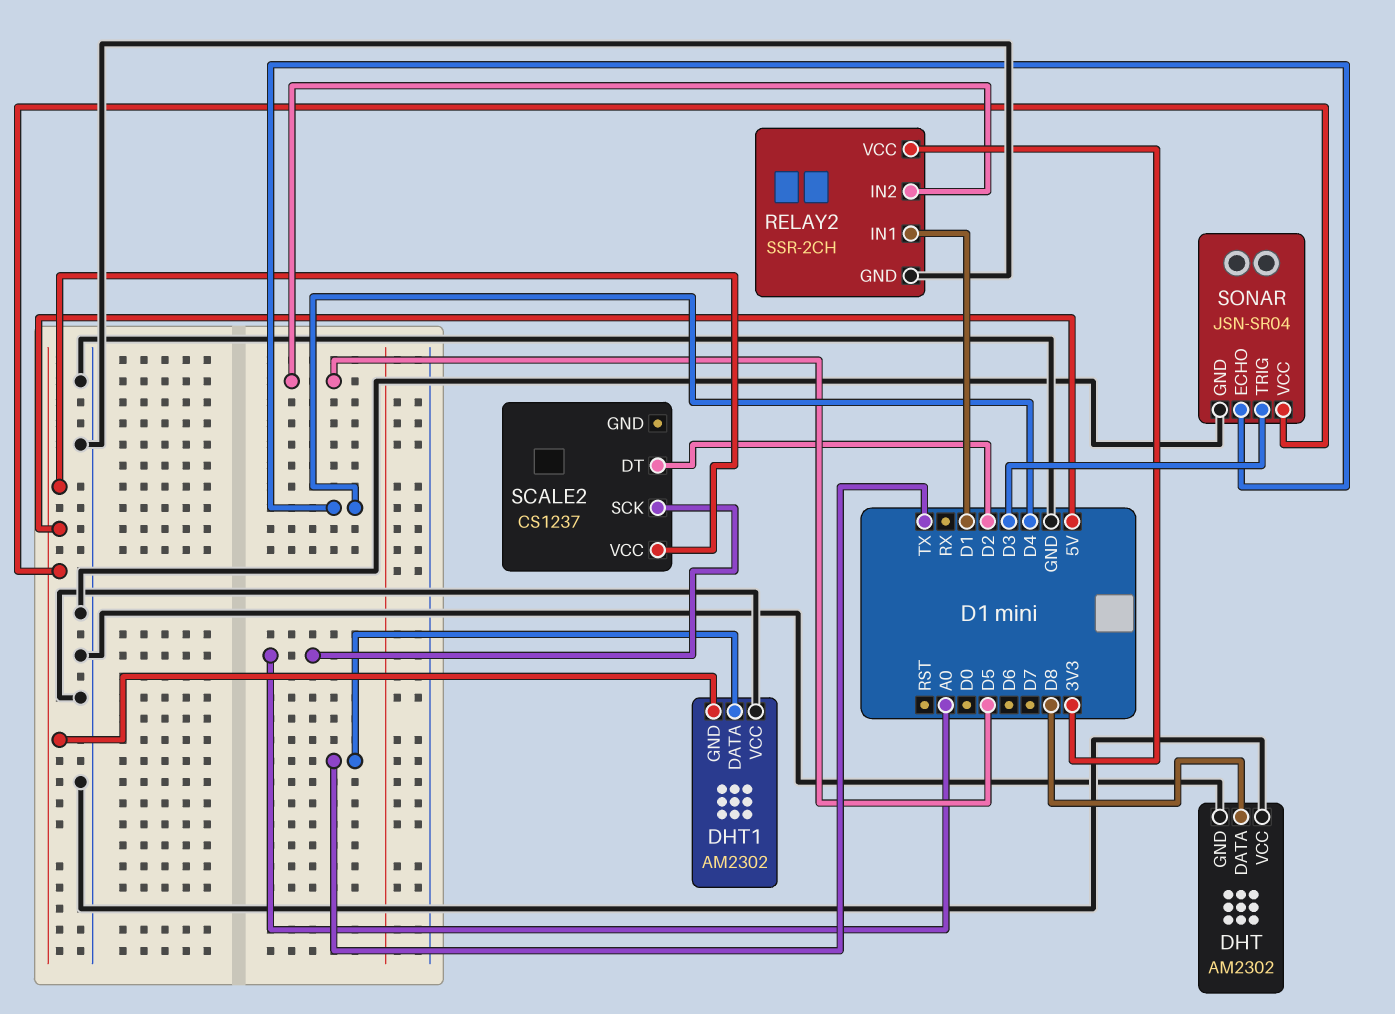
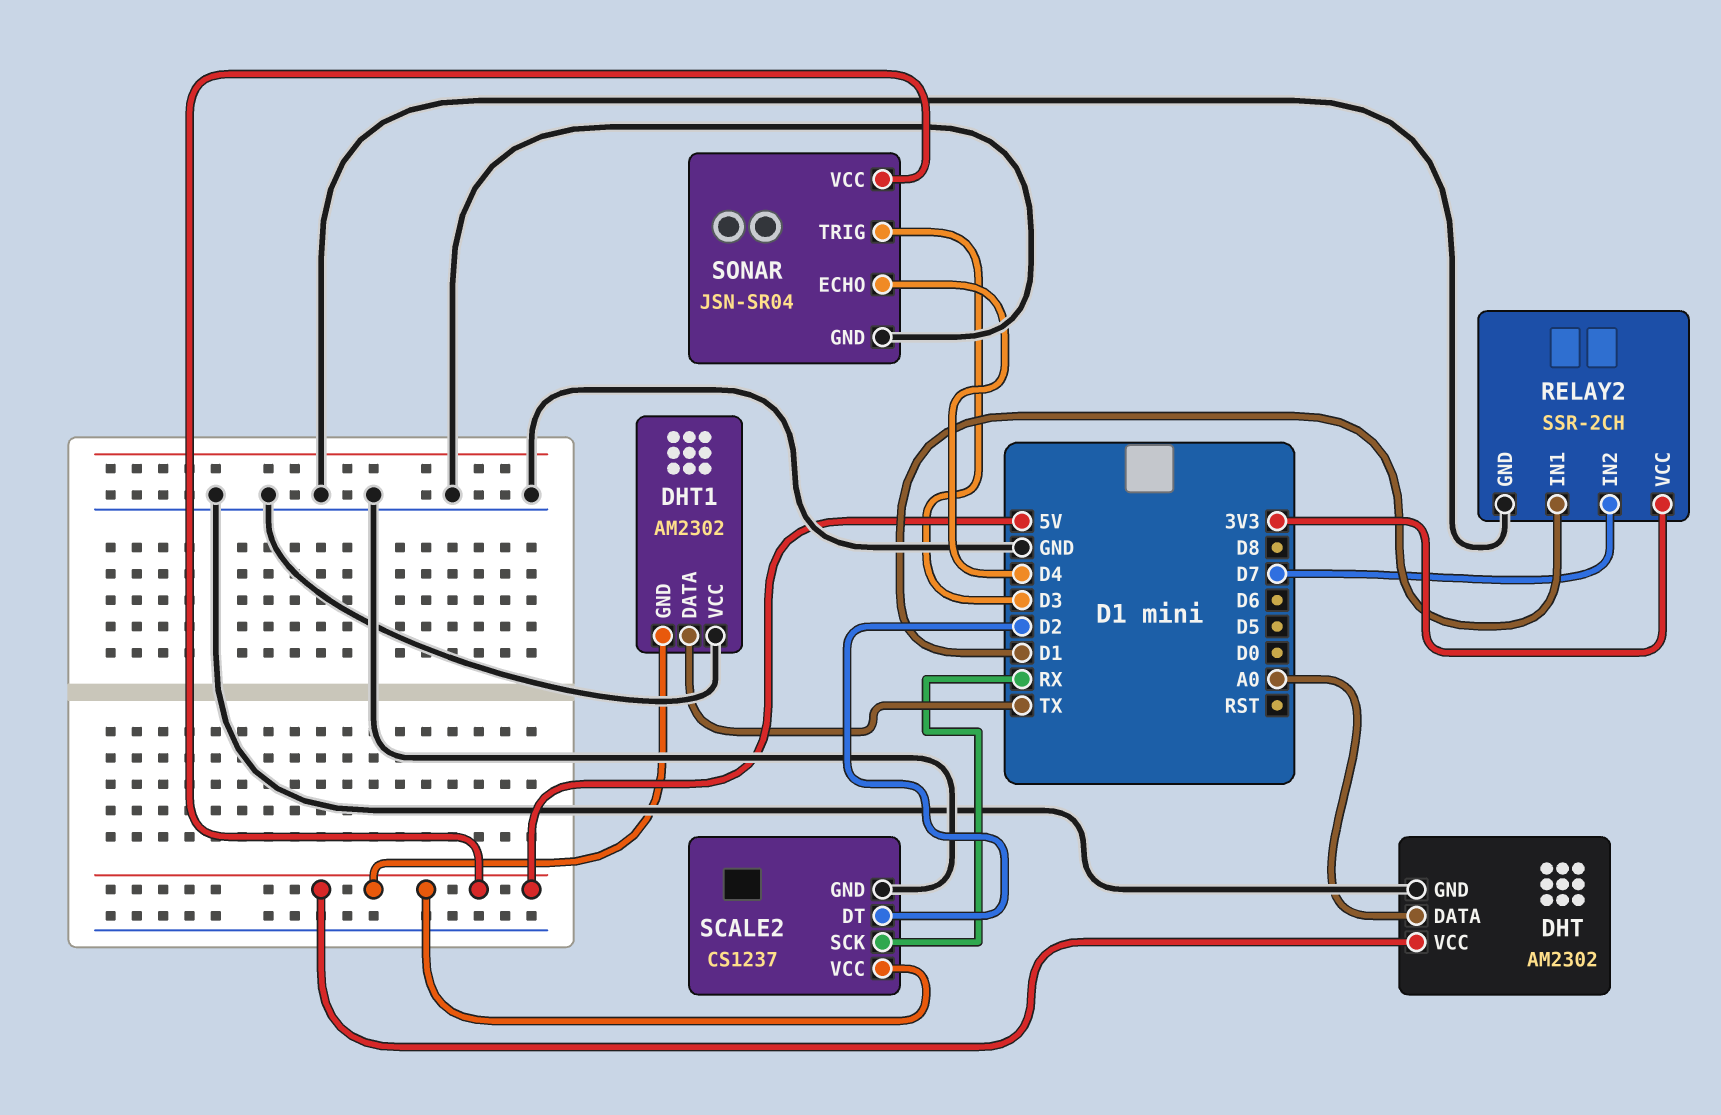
DHT pin DATA: D8 -> A0
DHT pin VCC: GND -> 5V
RELAY2 pin IN2: D5 -> D7
SCALE2 pin GND: none -> GND
SCALE2 pin SCK: A0 -> RX

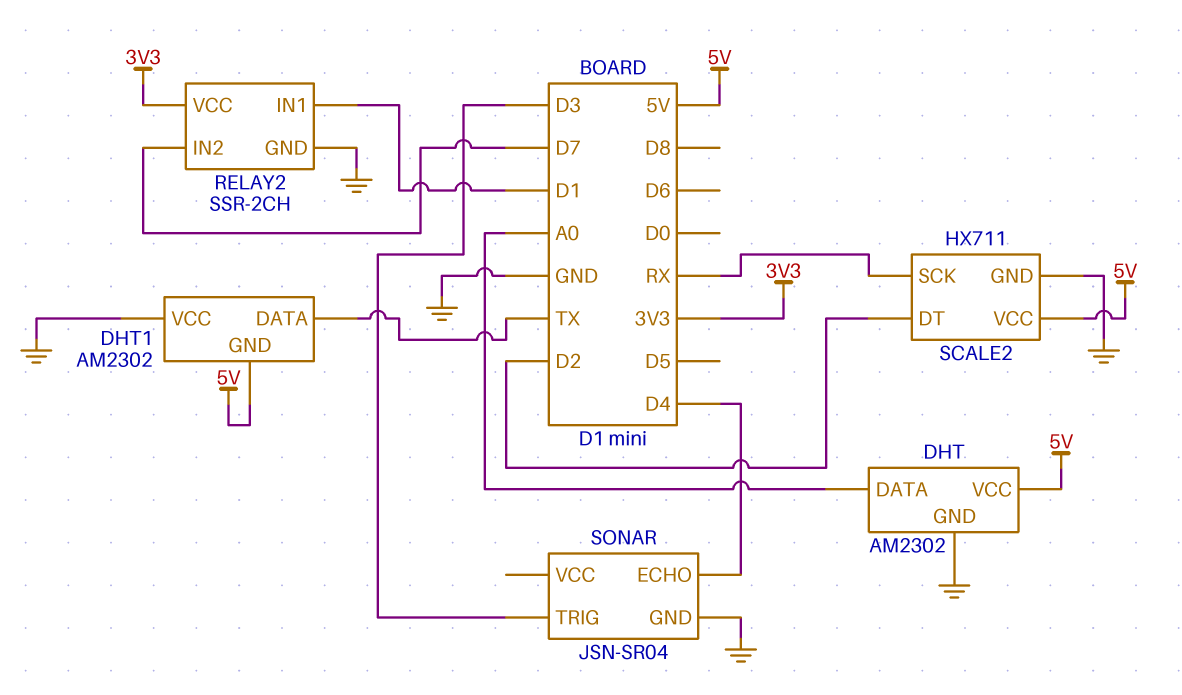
SCALE2: CS1237 -> HX711
SONAR pin VCC: 5V -> none

